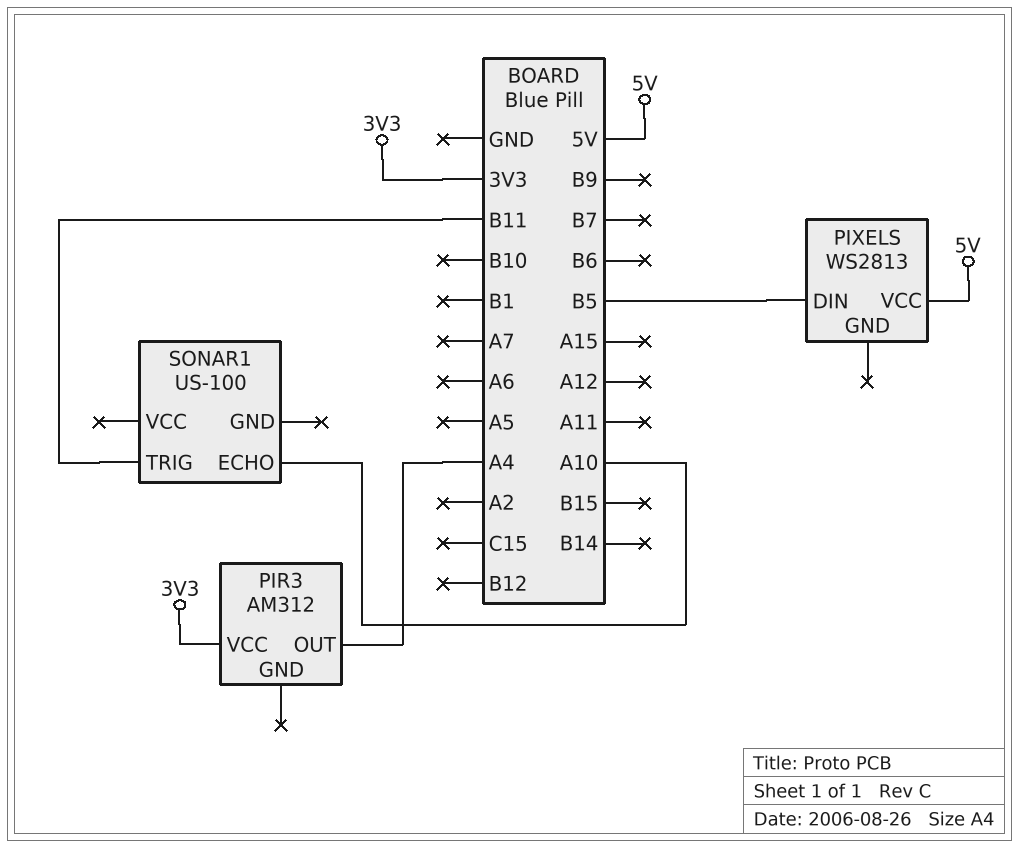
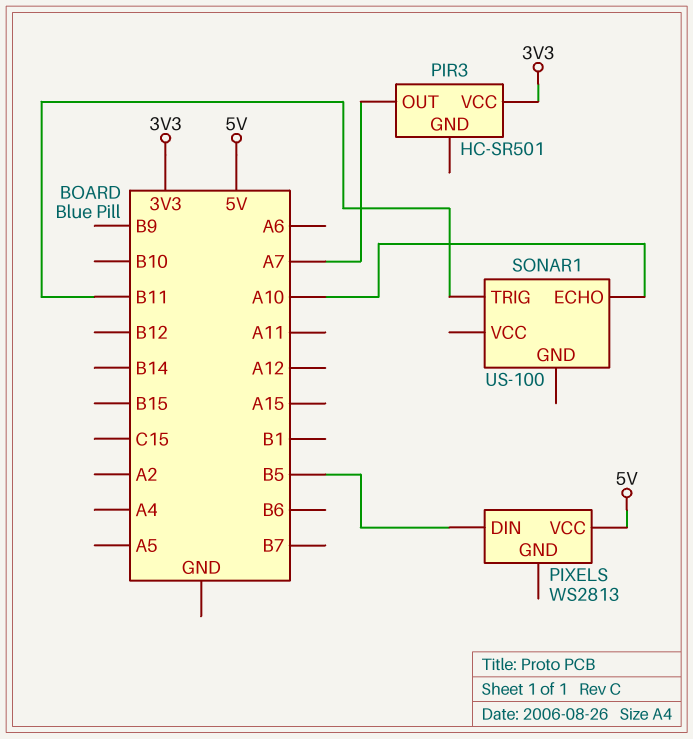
PIR3: AM312 -> HC-SR501
PIR3 pin OUT: A4 -> A7

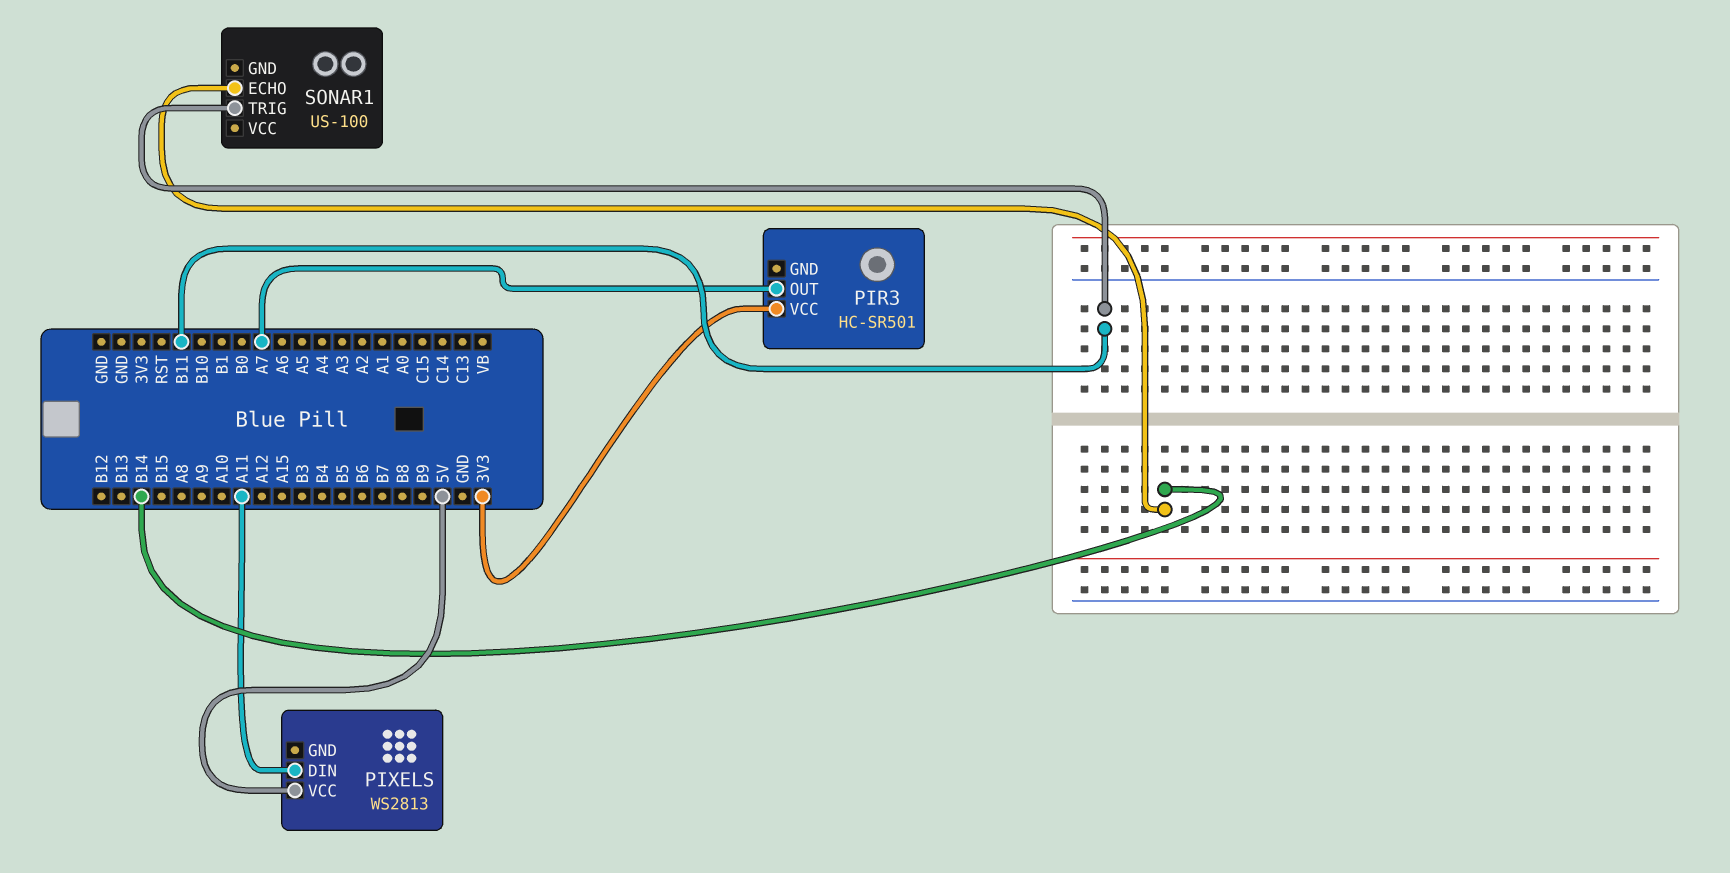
PIXELS pin DIN: B5 -> A11
SONAR1 pin ECHO: A10 -> B14

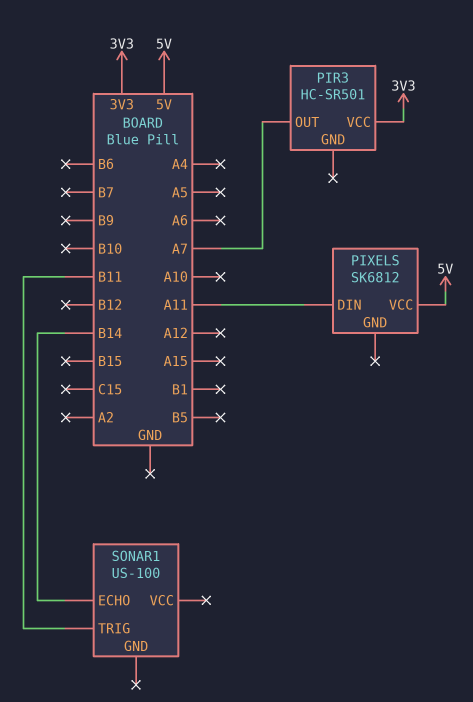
PIXELS: WS2813 -> SK6812

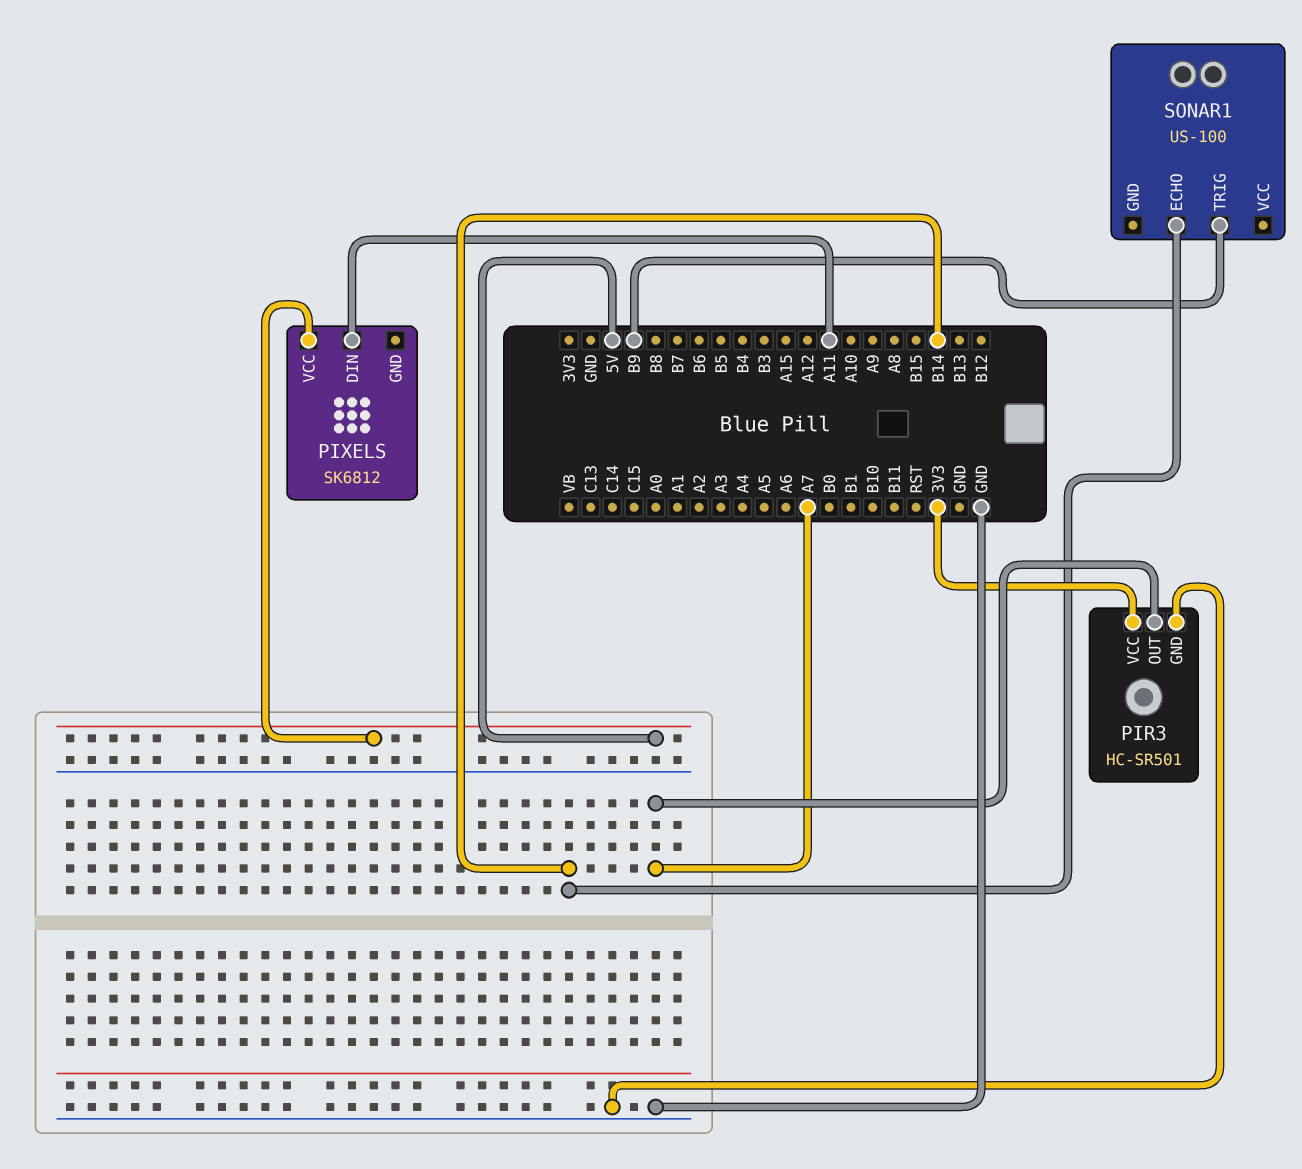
PIR3 pin GND: none -> GND
SONAR1 pin TRIG: B11 -> B9

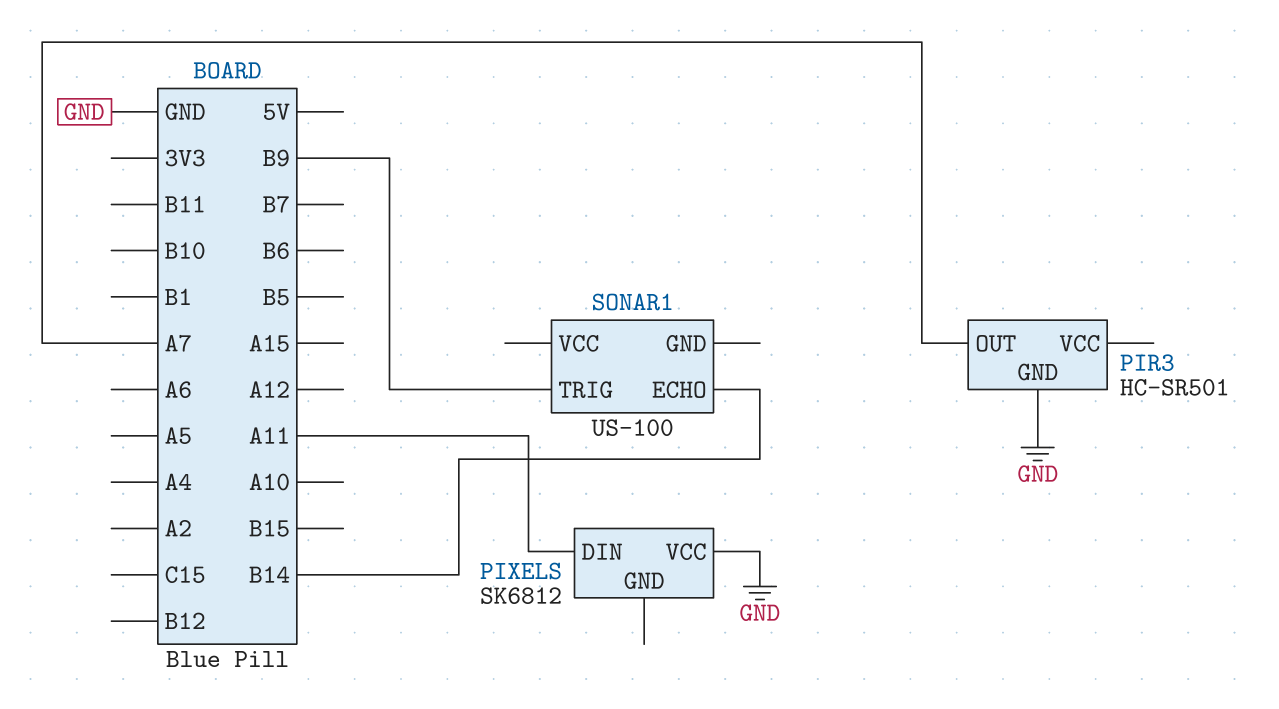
PIR3 pin VCC: 3V3 -> none
PIXELS pin VCC: 5V -> GND

